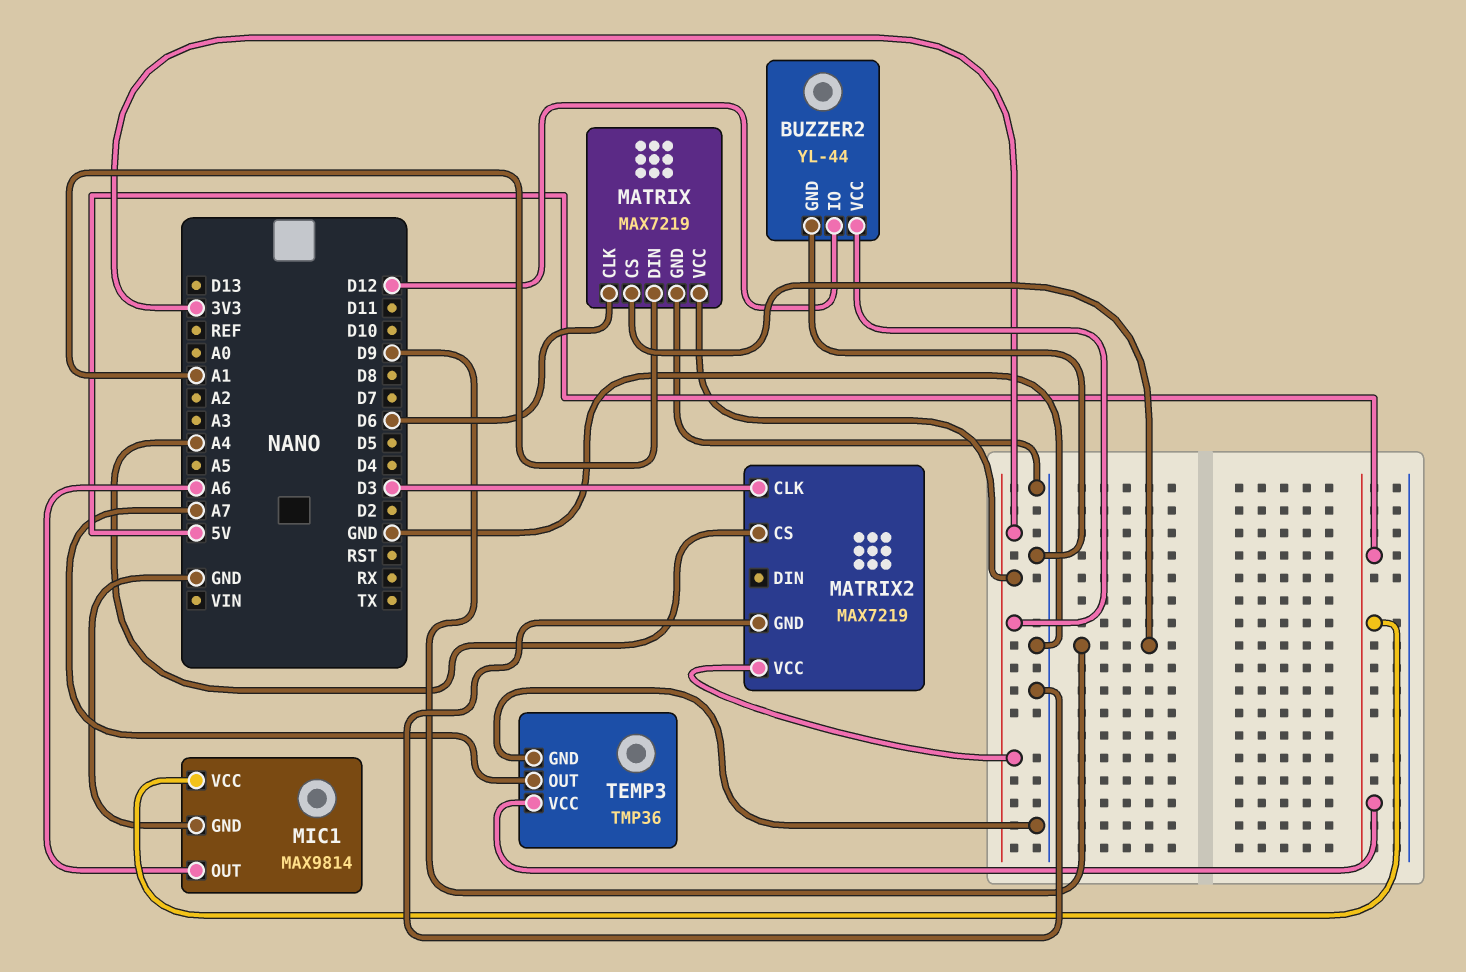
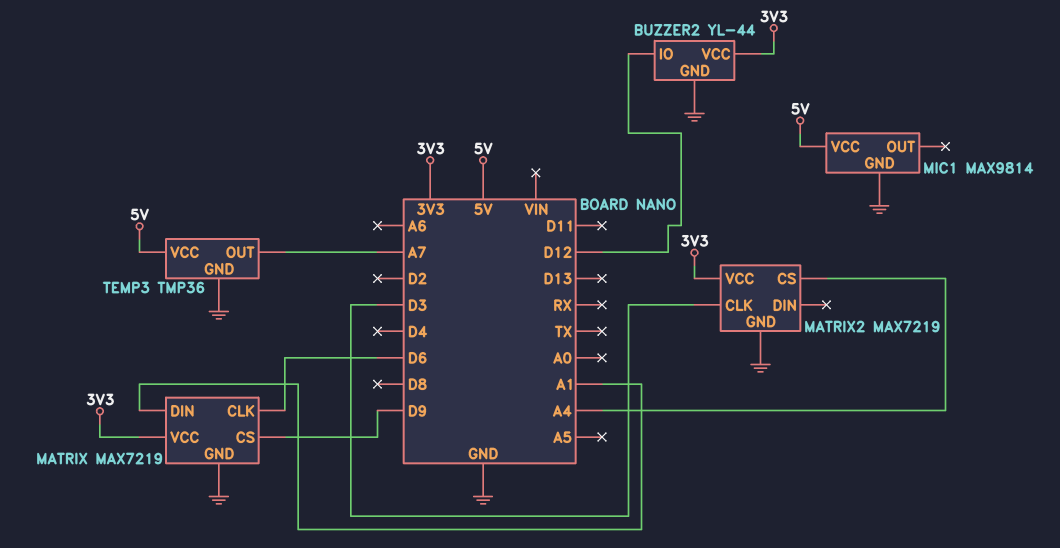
MIC1 pin OUT: A6 -> none

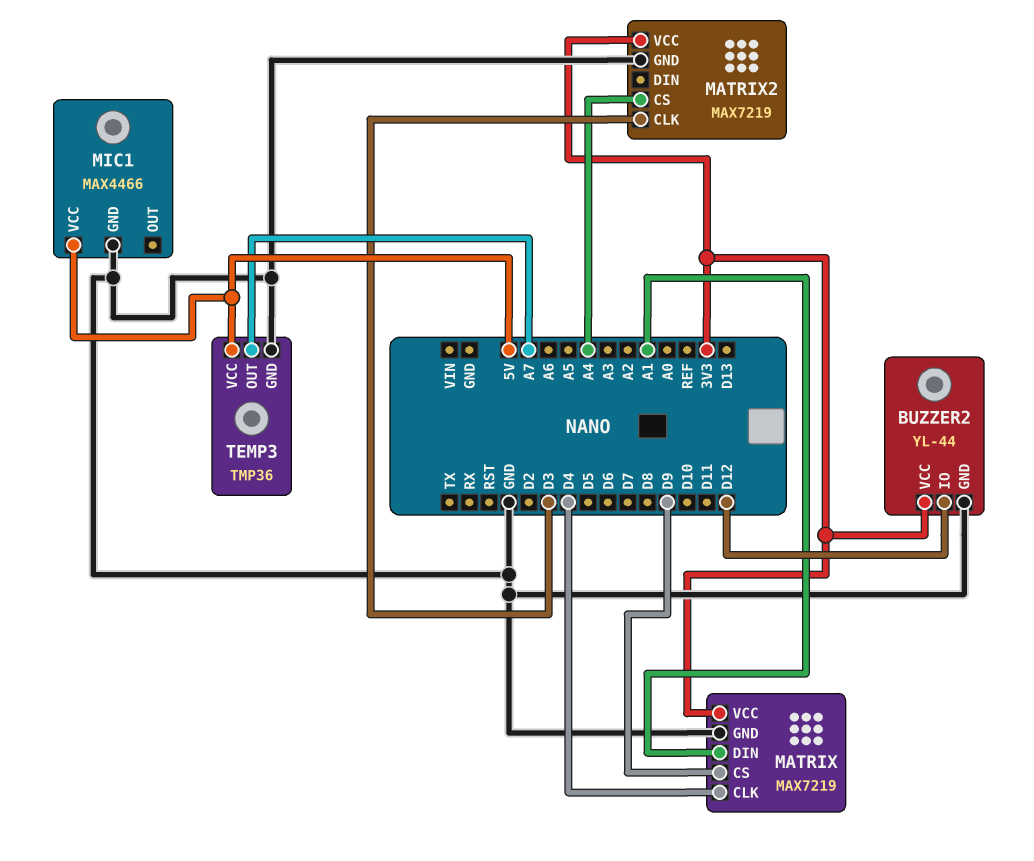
MATRIX pin CLK: D6 -> D4
MIC1: MAX9814 -> MAX4466

